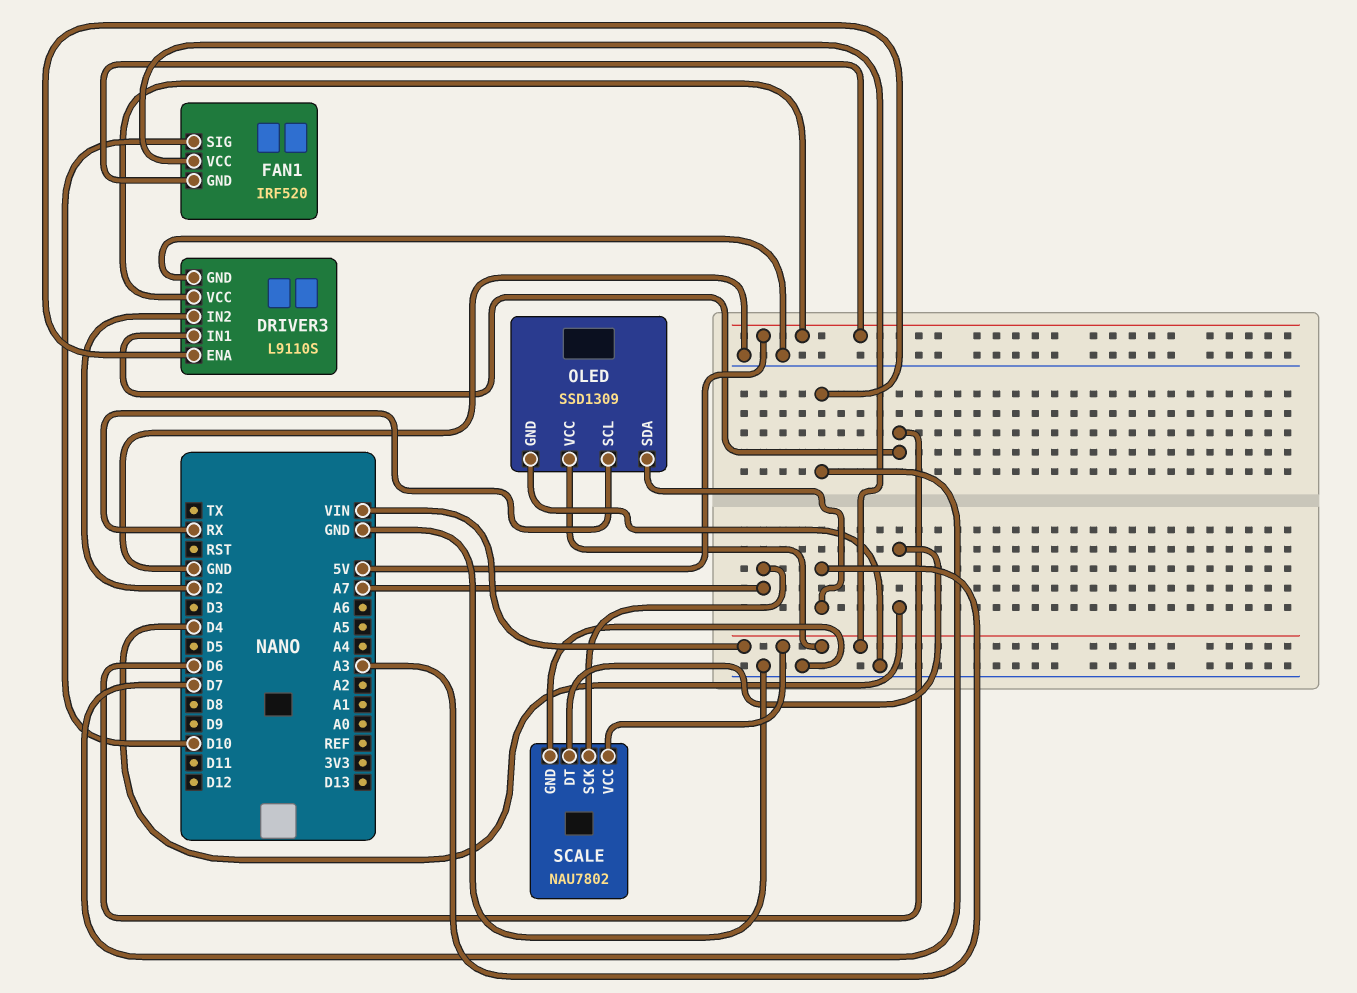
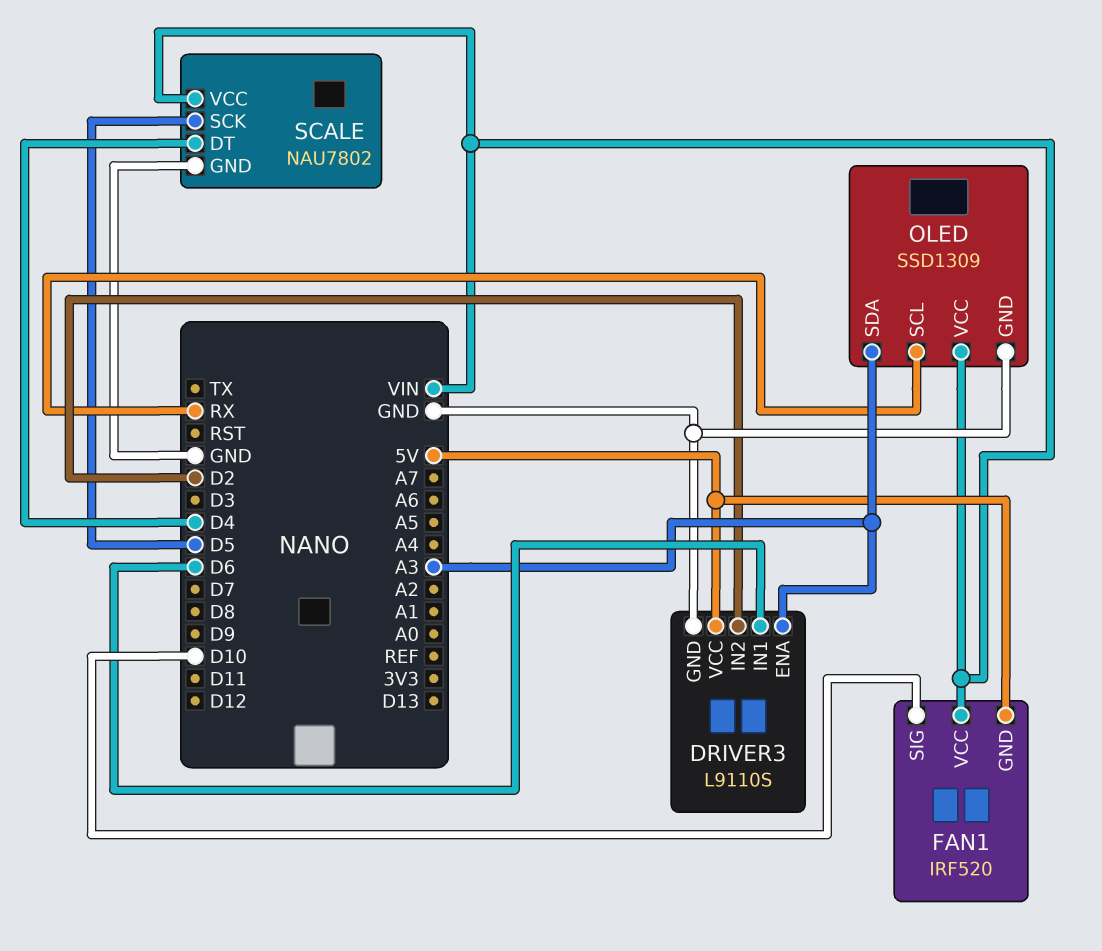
DRIVER3 pin ENA: D7 -> A3
SCALE pin SCK: A7 -> D5

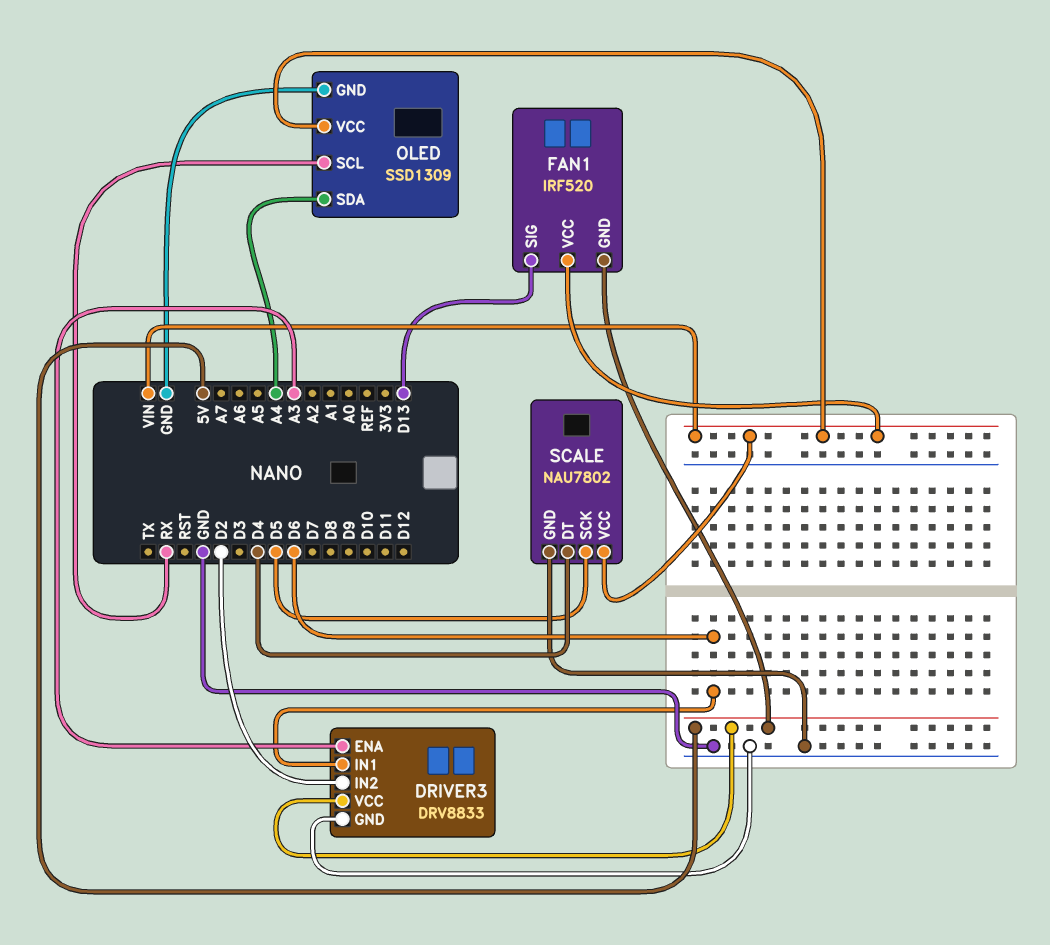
DRIVER3: L9110S -> DRV8833
FAN1 pin SIG: D10 -> D13
OLED pin SDA: A3 -> A4

